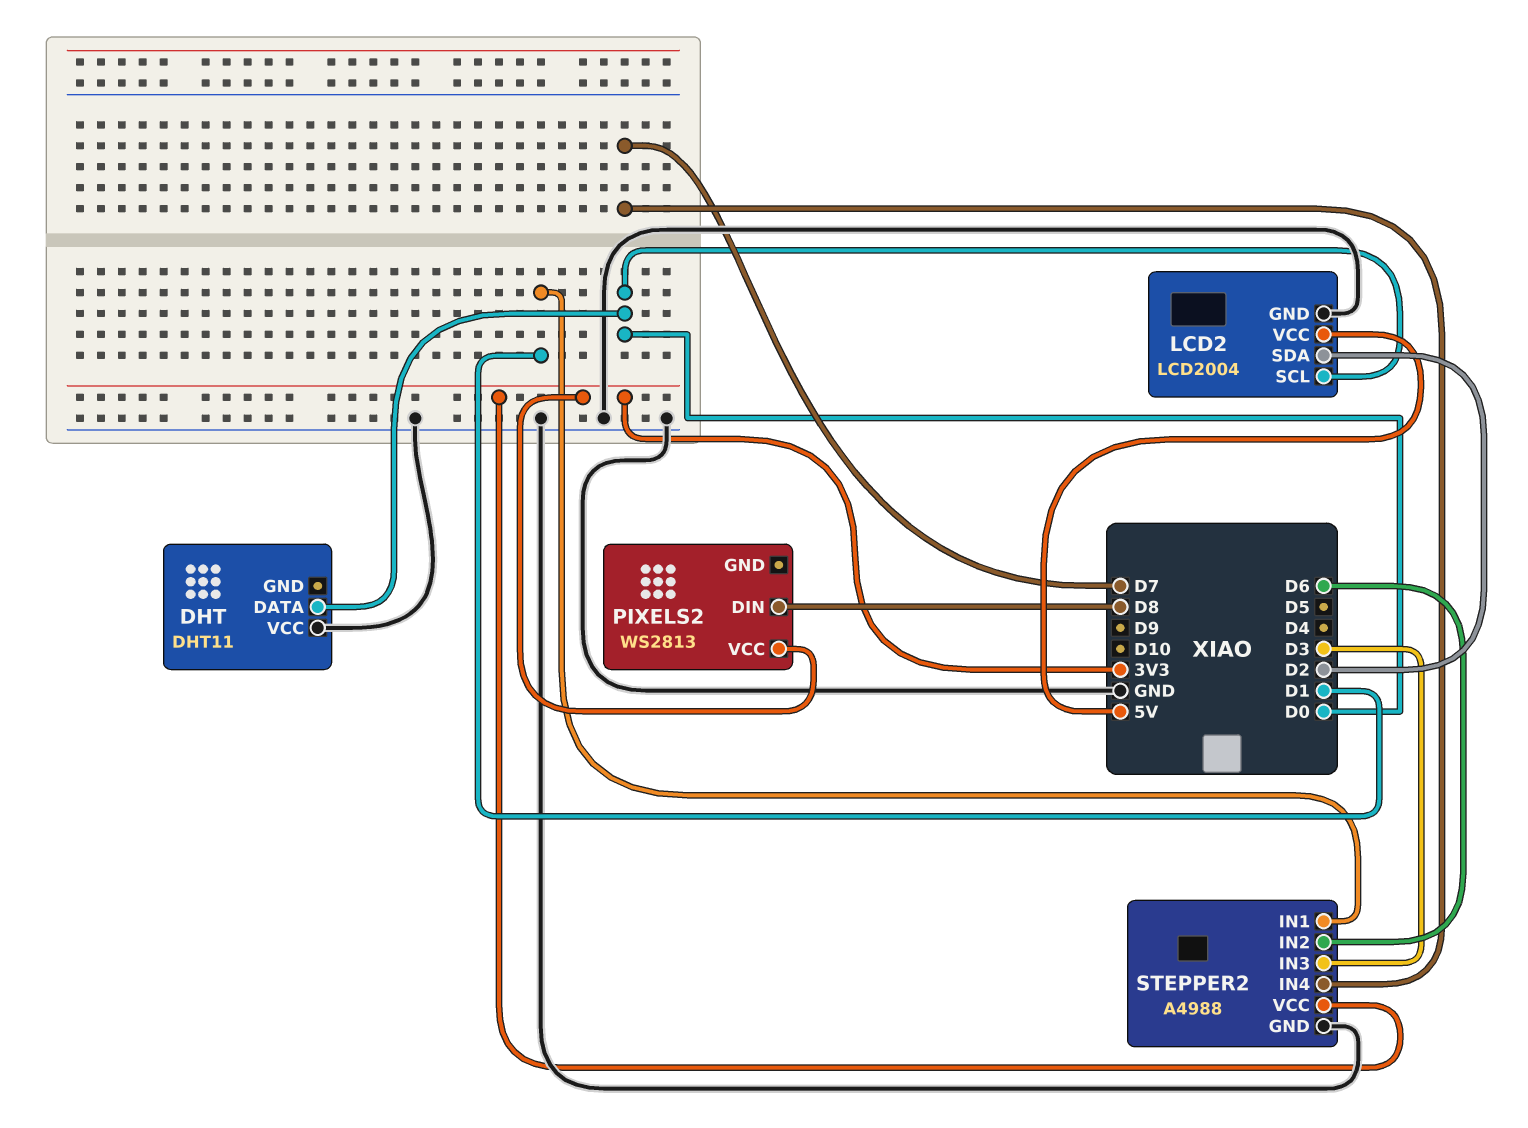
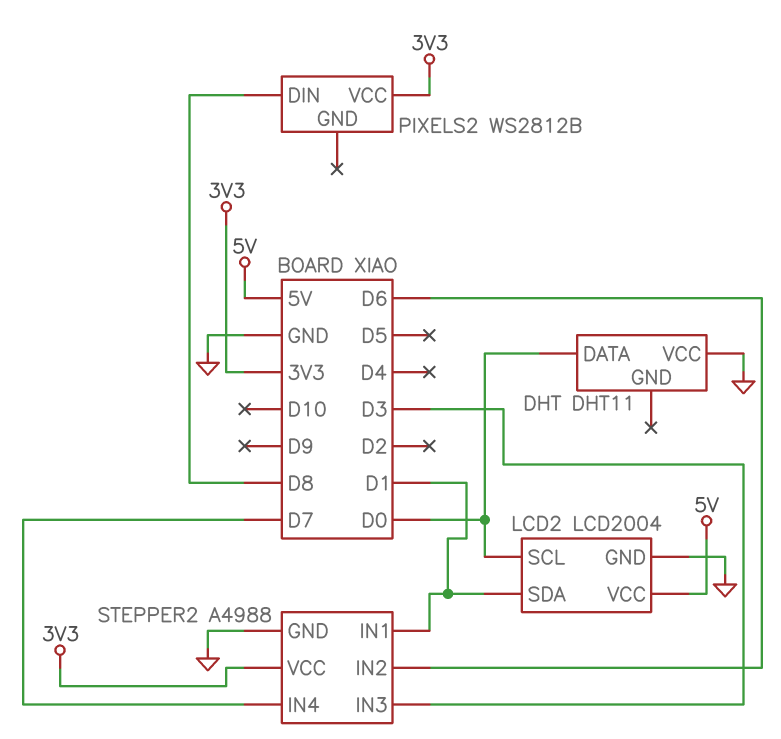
LCD2 pin SDA: D2 -> D1
PIXELS2: WS2813 -> WS2812B

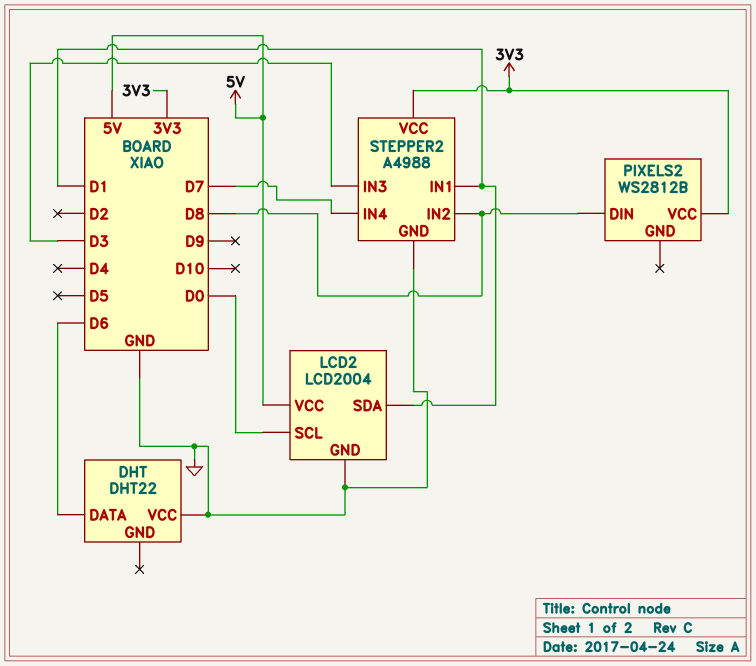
DHT: DHT11 -> DHT22
DHT pin DATA: D0 -> D6
STEPPER2 pin IN2: D6 -> D8

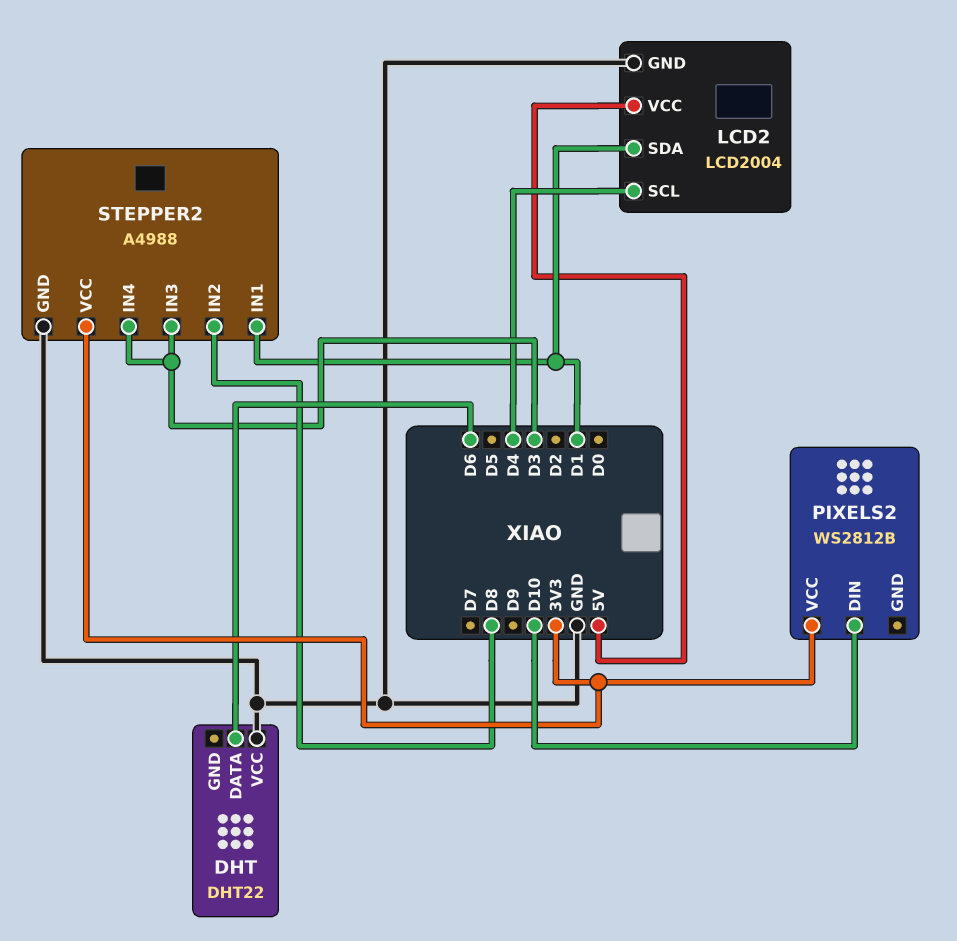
LCD2 pin SCL: D0 -> D4
PIXELS2 pin DIN: D8 -> D10
STEPPER2 pin IN4: D7 -> D3

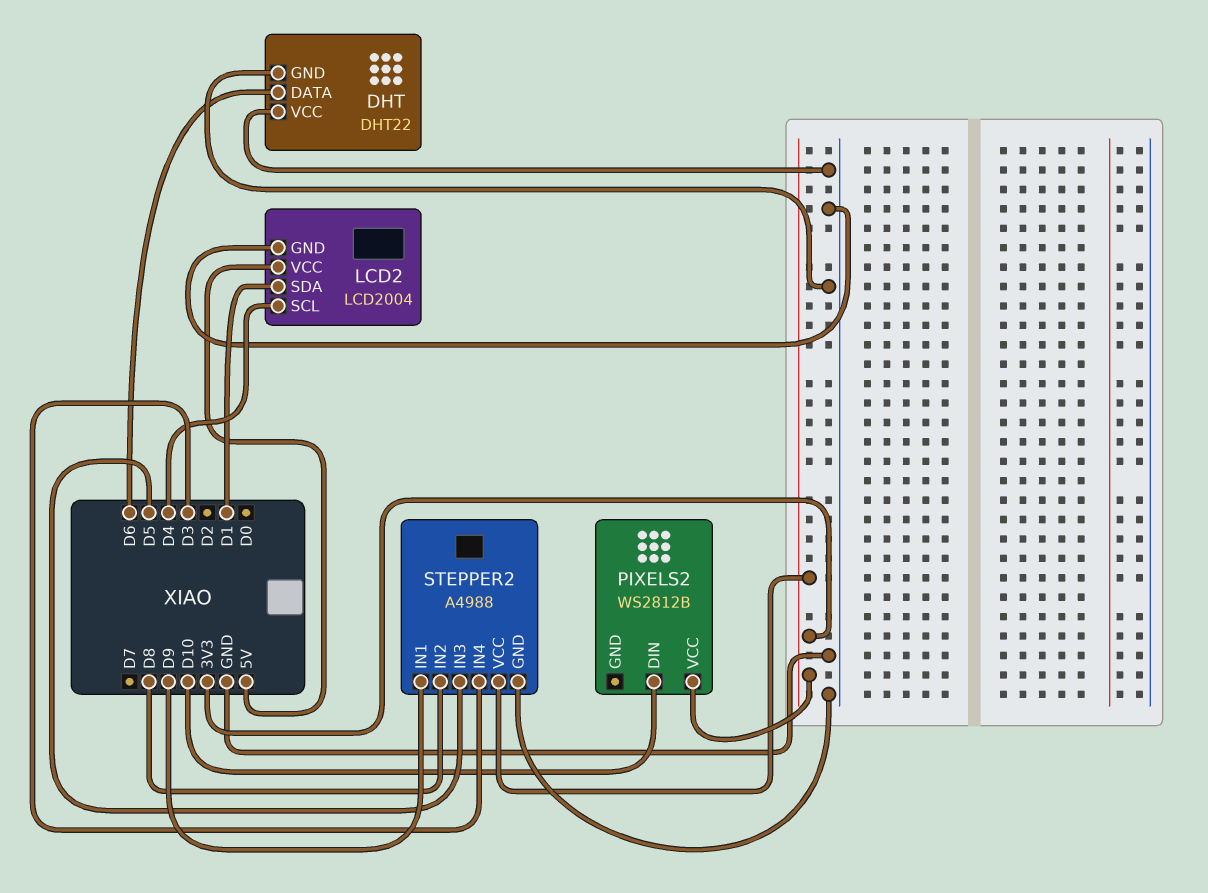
DHT pin GND: none -> GND
STEPPER2 pin IN1: D1 -> D9
STEPPER2 pin IN3: D3 -> D5

